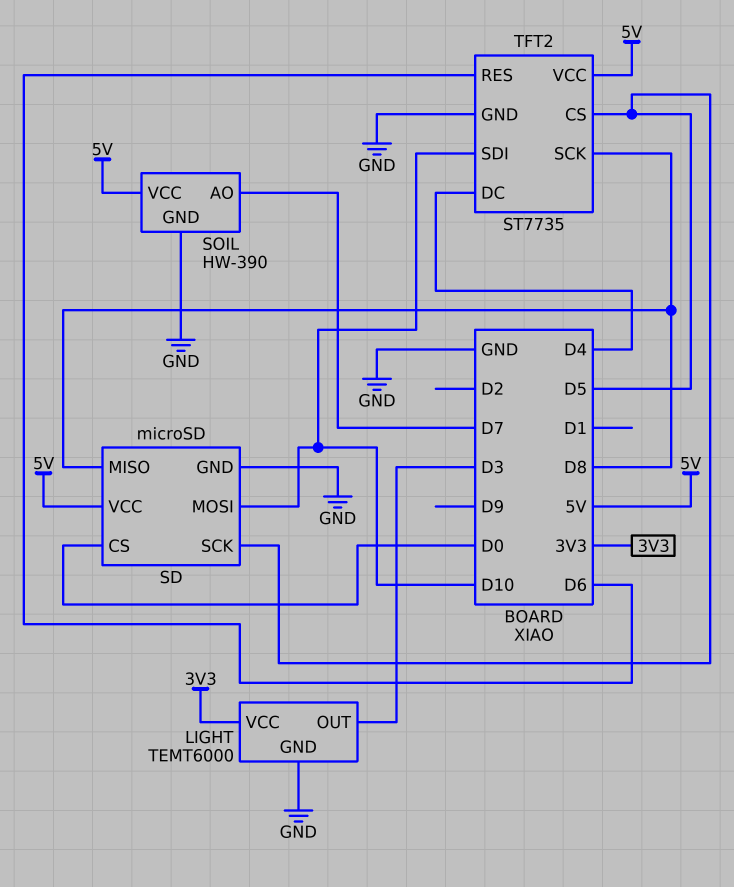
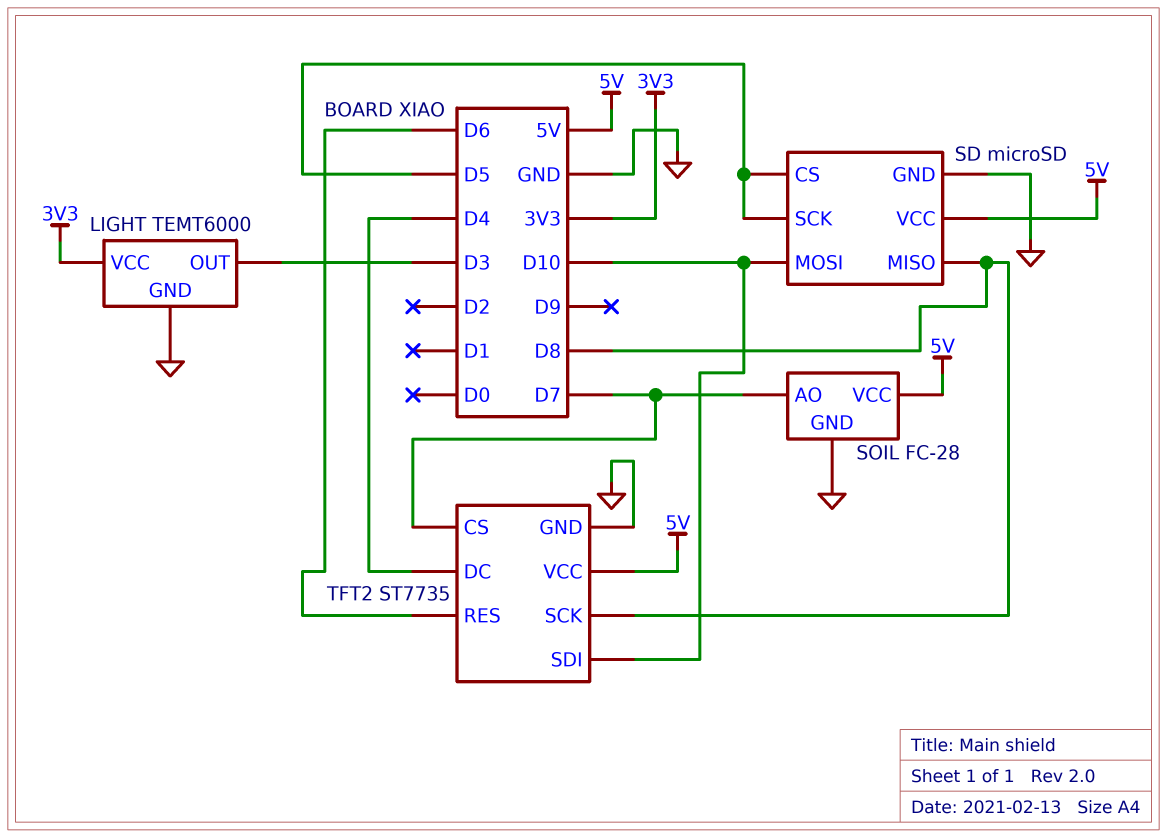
SD pin CS: D0 -> D5
SOIL: HW-390 -> FC-28
TFT2 pin CS: D5 -> D7

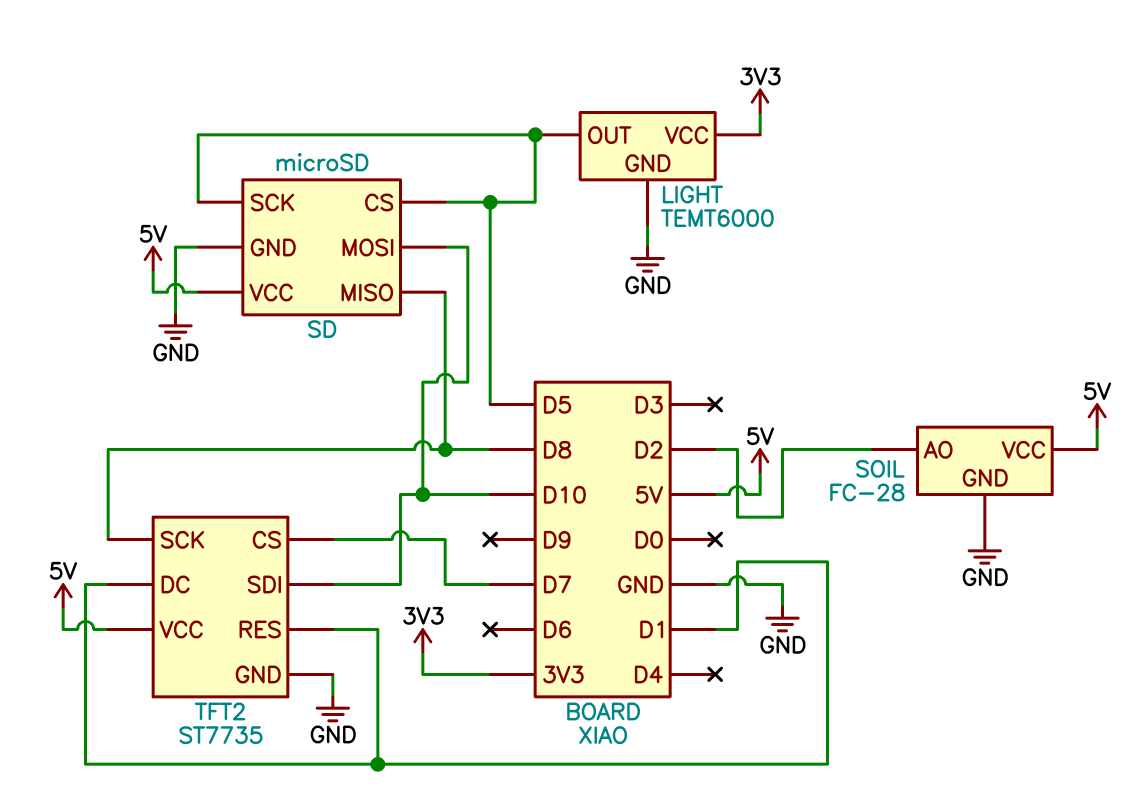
LIGHT pin OUT: D3 -> D5
SOIL pin AO: D7 -> D2
TFT2 pin DC: D4 -> D1
TFT2 pin RES: D6 -> D1

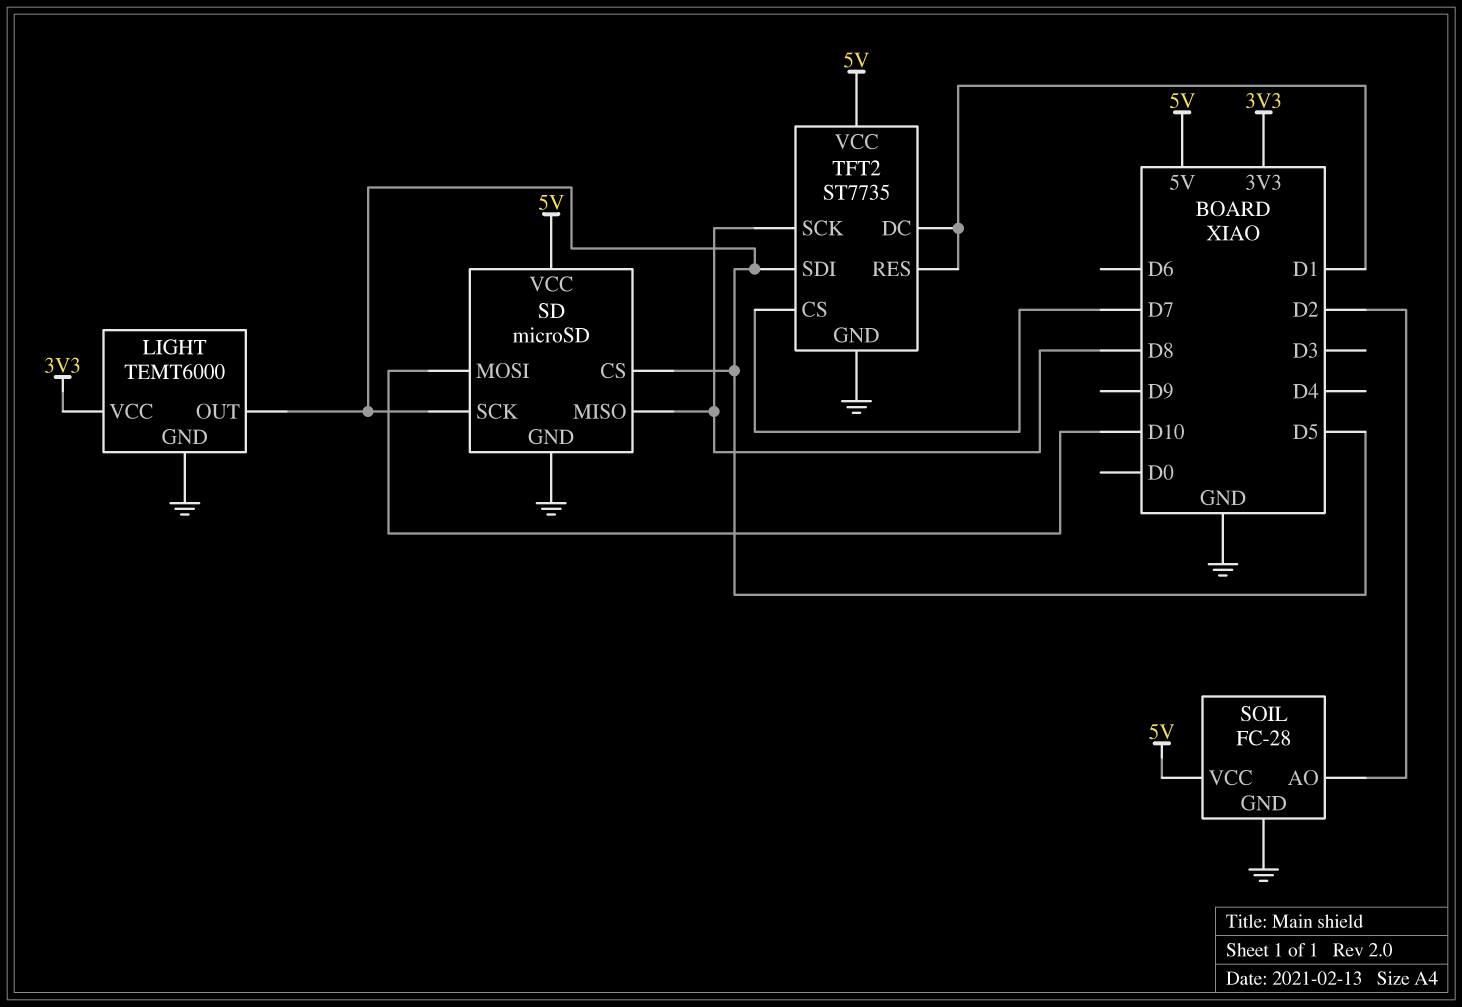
TFT2 pin SDI: D10 -> D5

